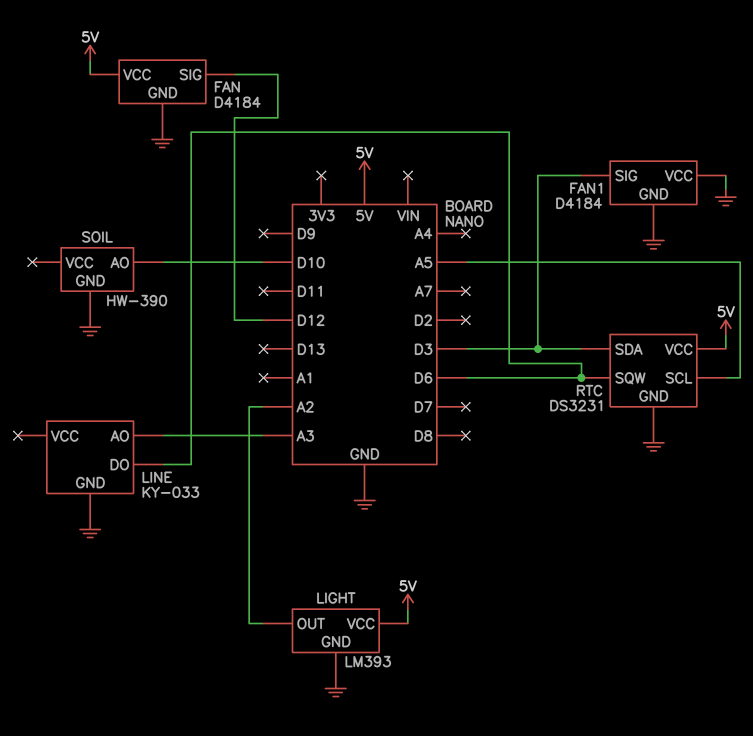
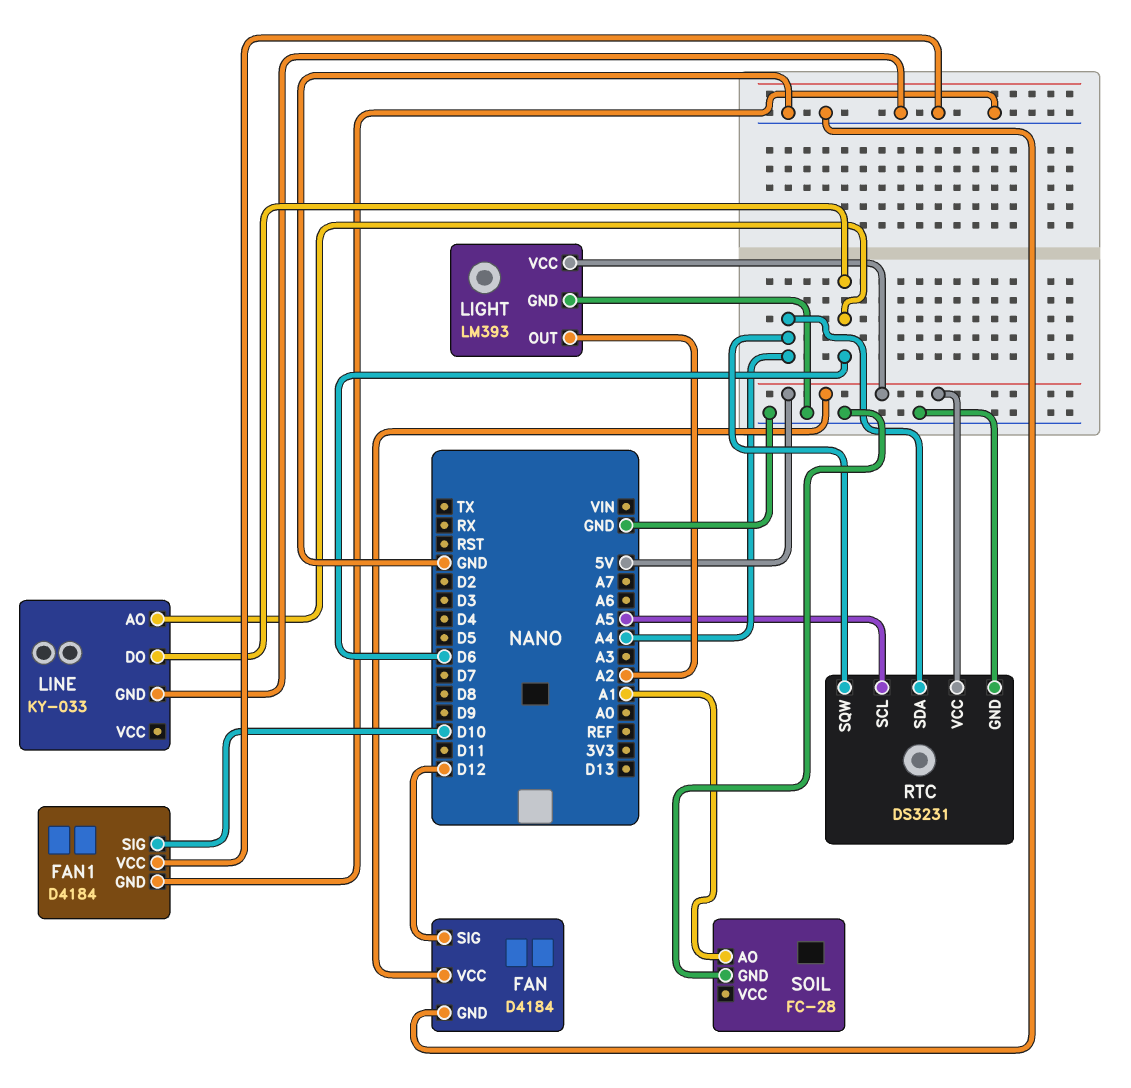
FAN1 pin SIG: D3 -> D10
LINE pin AO: A3 -> D6
RTC pin SDA: D3 -> A4
RTC pin SQW: D6 -> A4
SOIL: HW-390 -> FC-28
SOIL pin AO: D10 -> A1

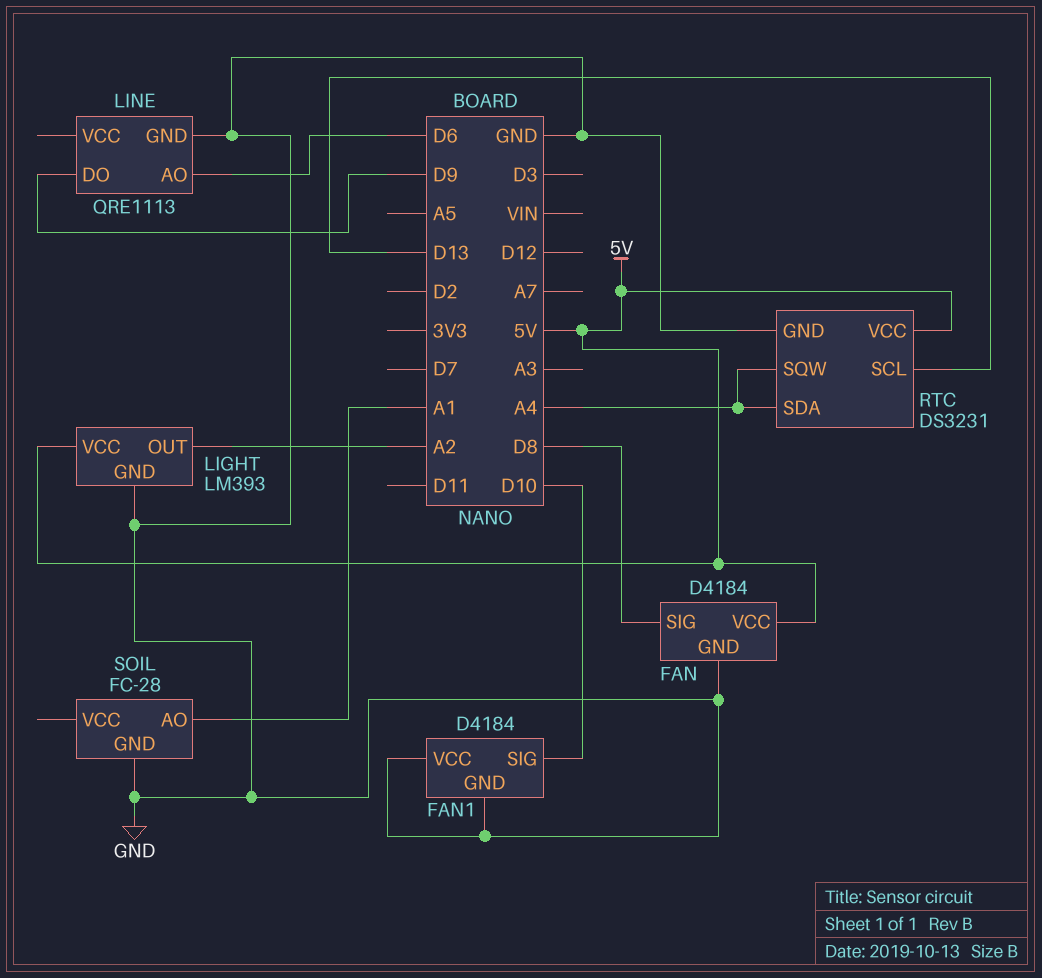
FAN pin SIG: D12 -> D8
LINE: KY-033 -> QRE1113
LINE pin DO: D6 -> D9
RTC pin SCL: A5 -> D13

